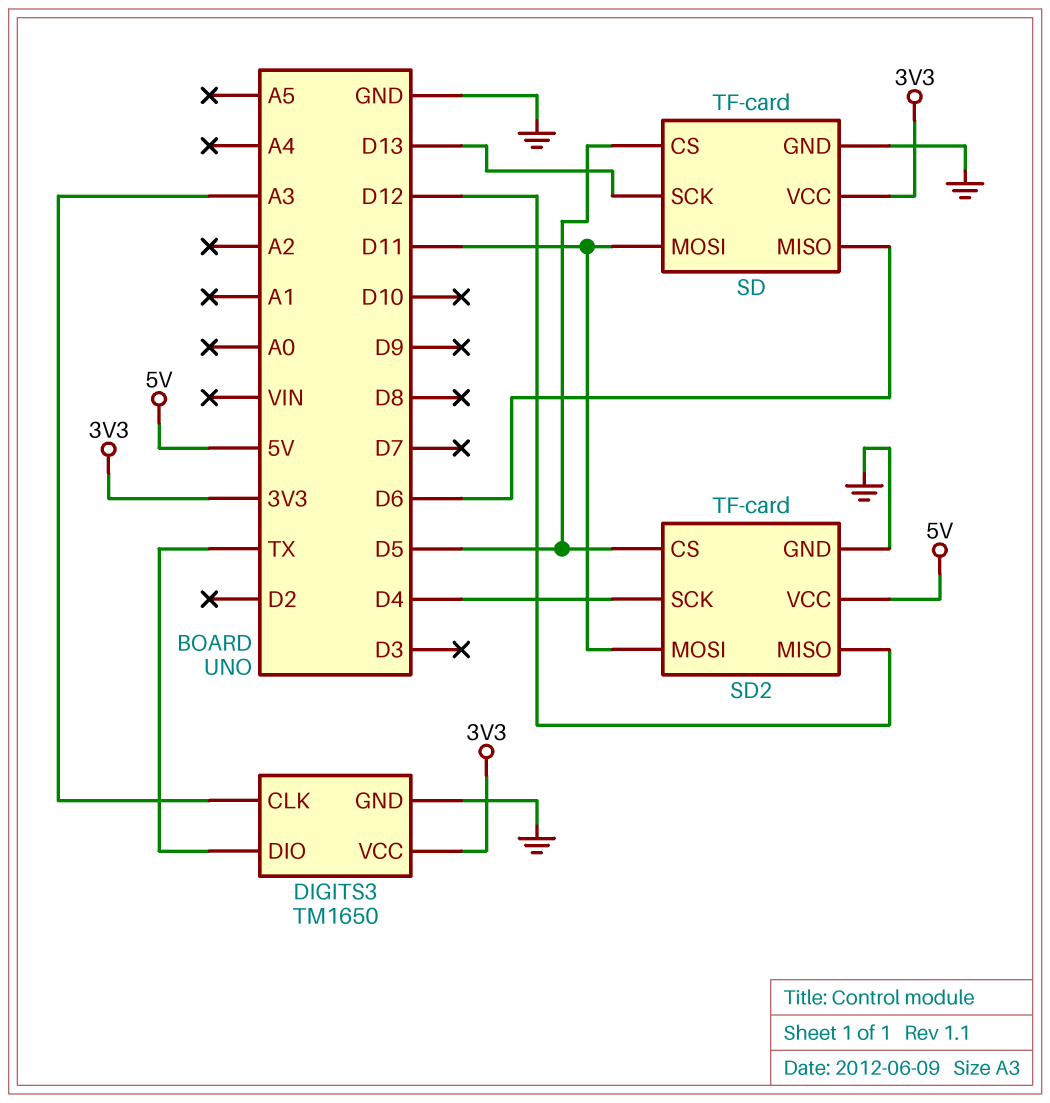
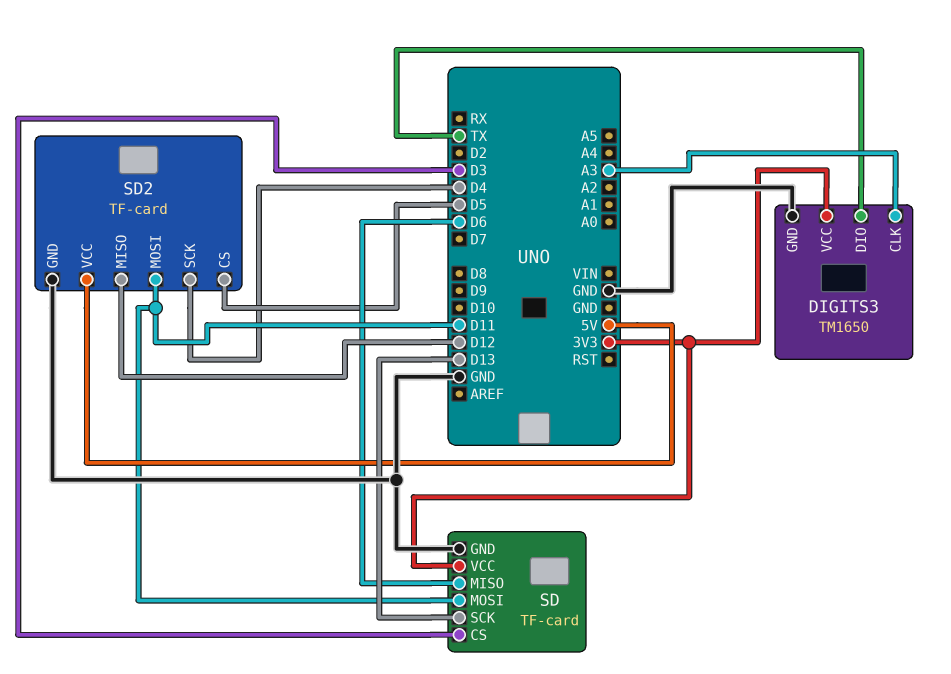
SD pin CS: D5 -> D3

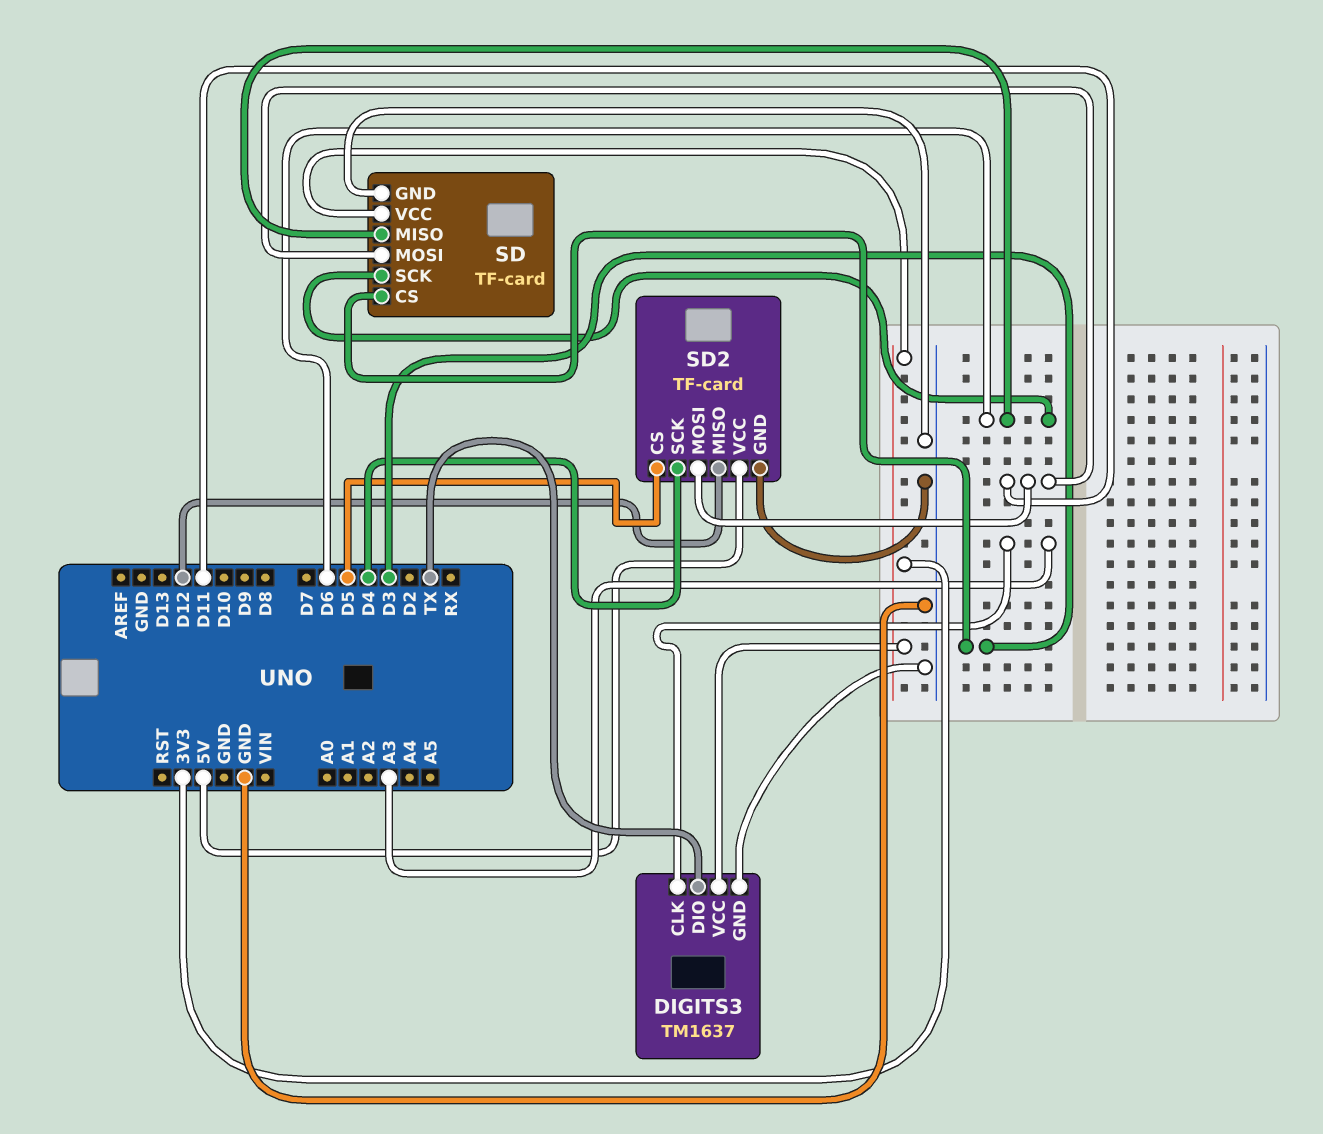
DIGITS3: TM1650 -> TM1637
SD pin SCK: D13 -> D6

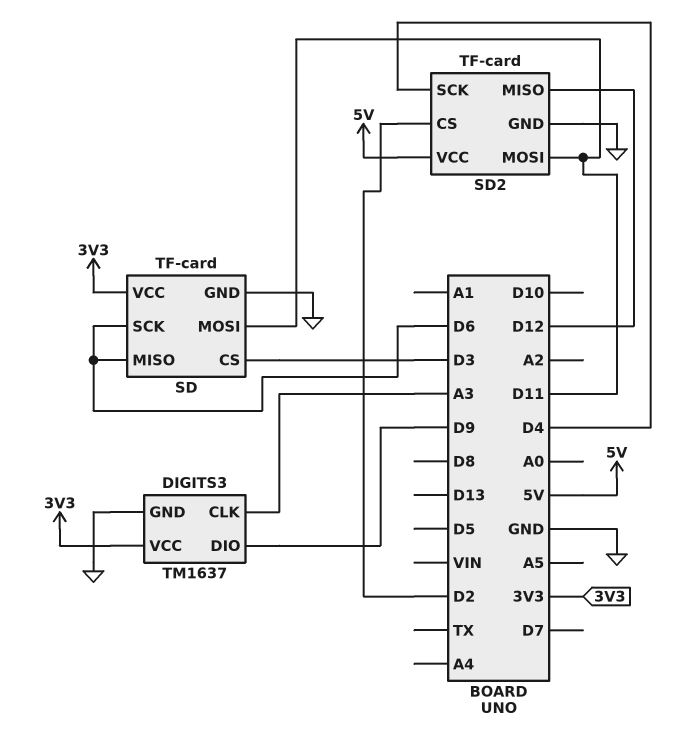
DIGITS3 pin DIO: TX -> D9
SD2 pin CS: D5 -> D2

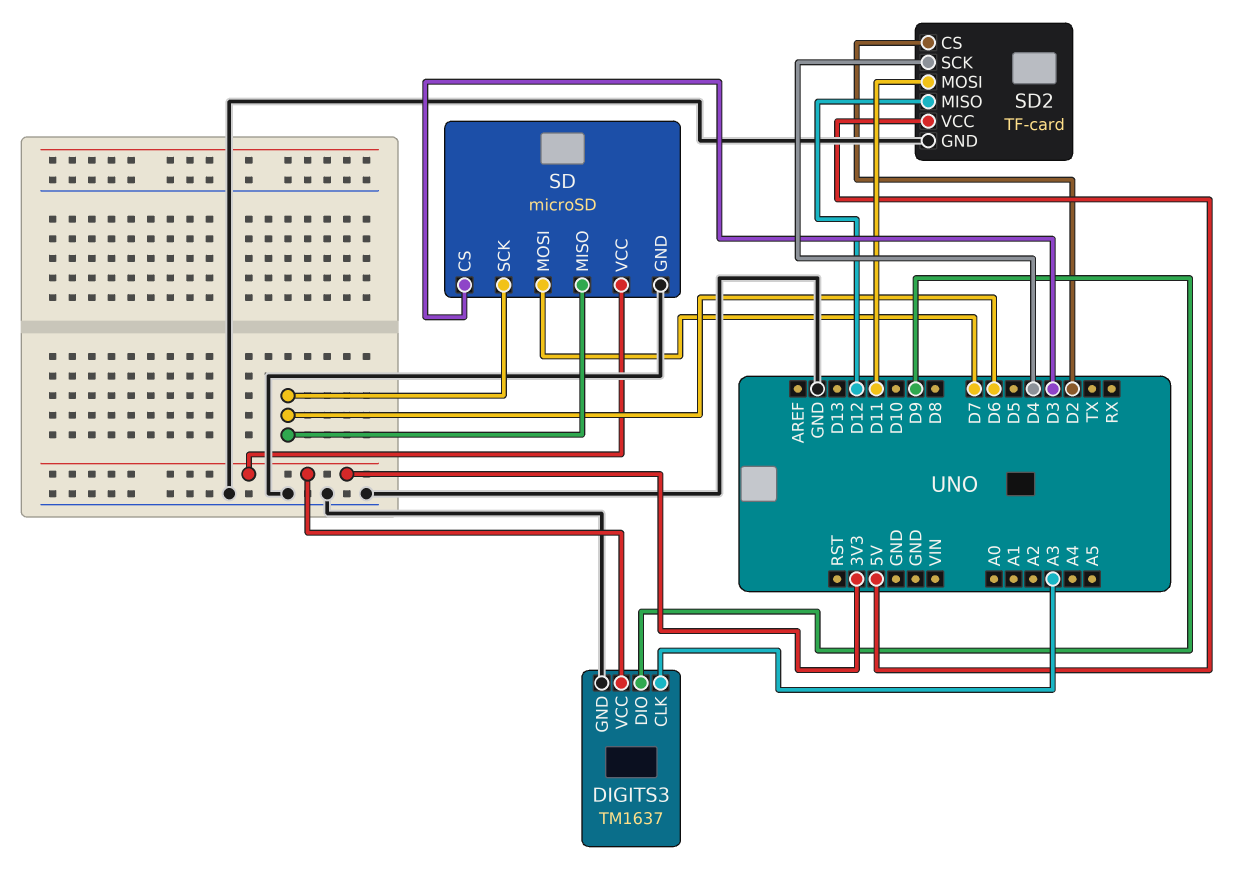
SD: TF-card -> microSD
SD pin MOSI: D11 -> D7

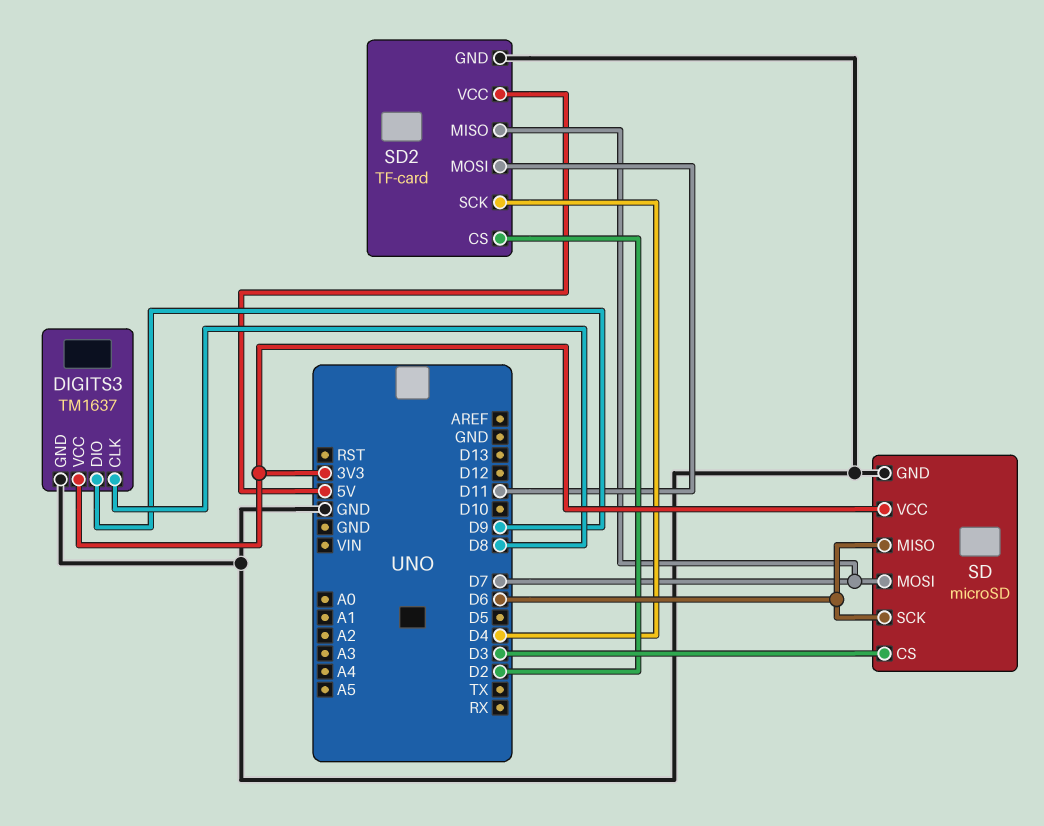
DIGITS3 pin CLK: A3 -> D8
SD2 pin MISO: D12 -> D7

